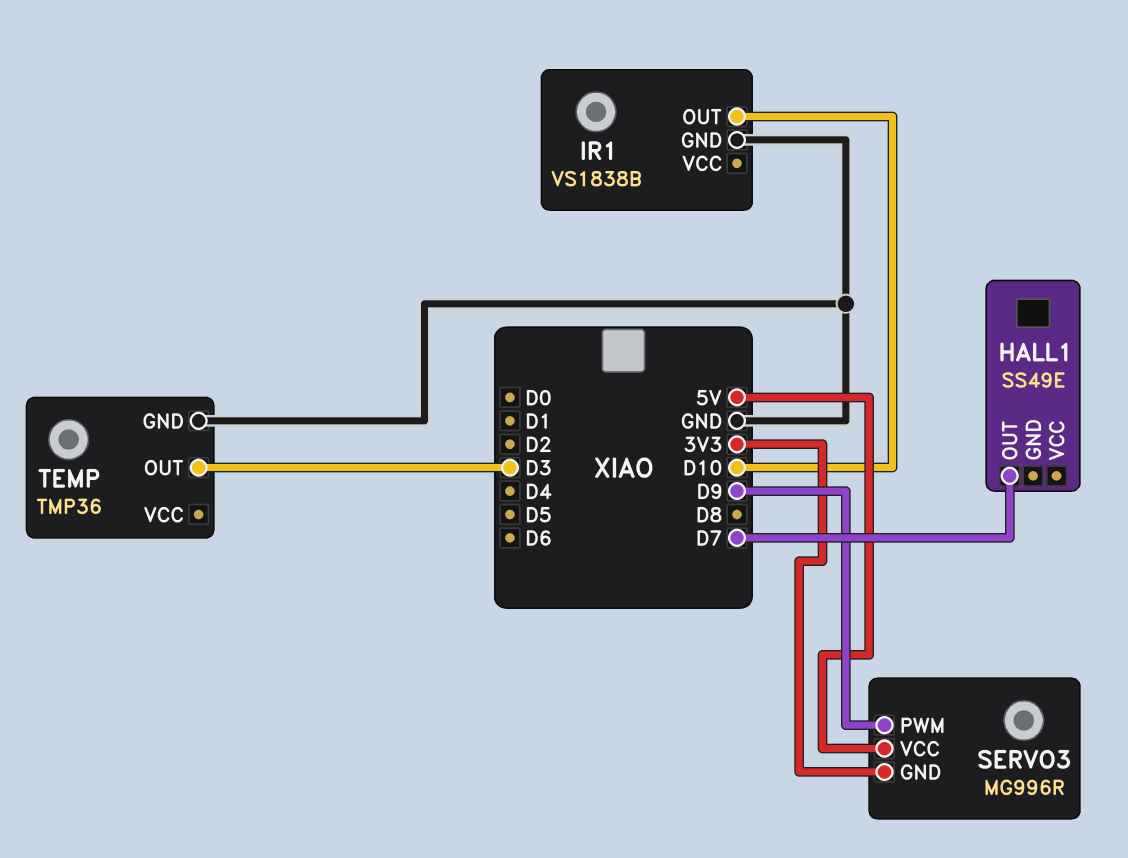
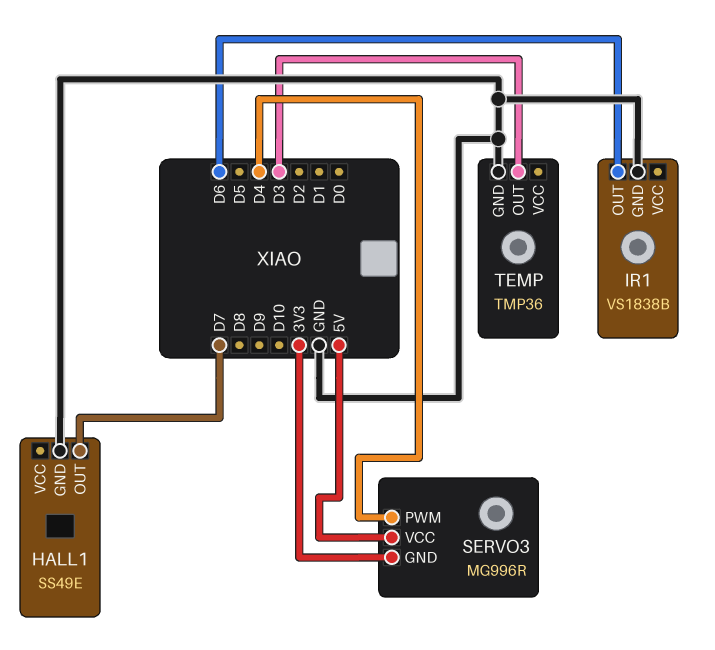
HALL1 pin GND: none -> GND
IR1 pin OUT: D10 -> D6
SERVO3 pin PWM: D9 -> D4

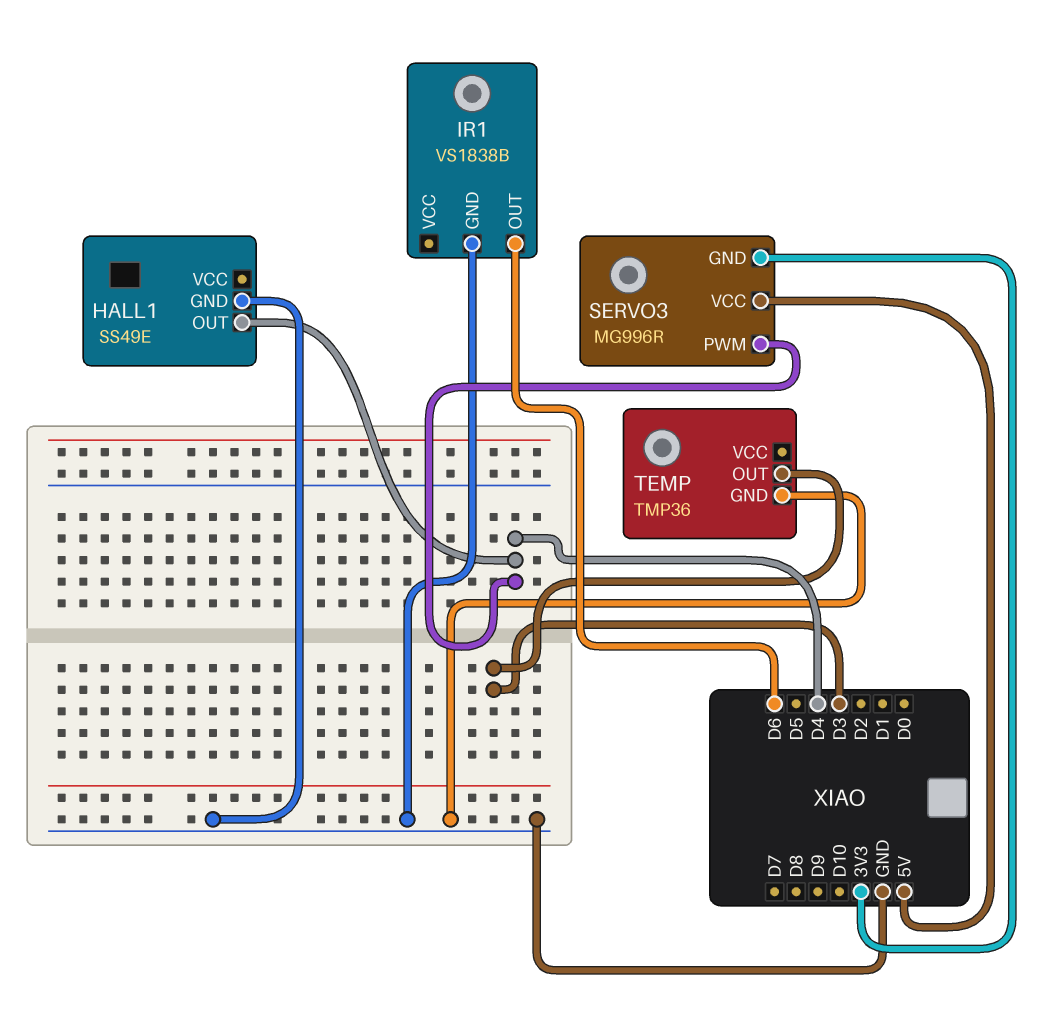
HALL1 pin OUT: D7 -> D4

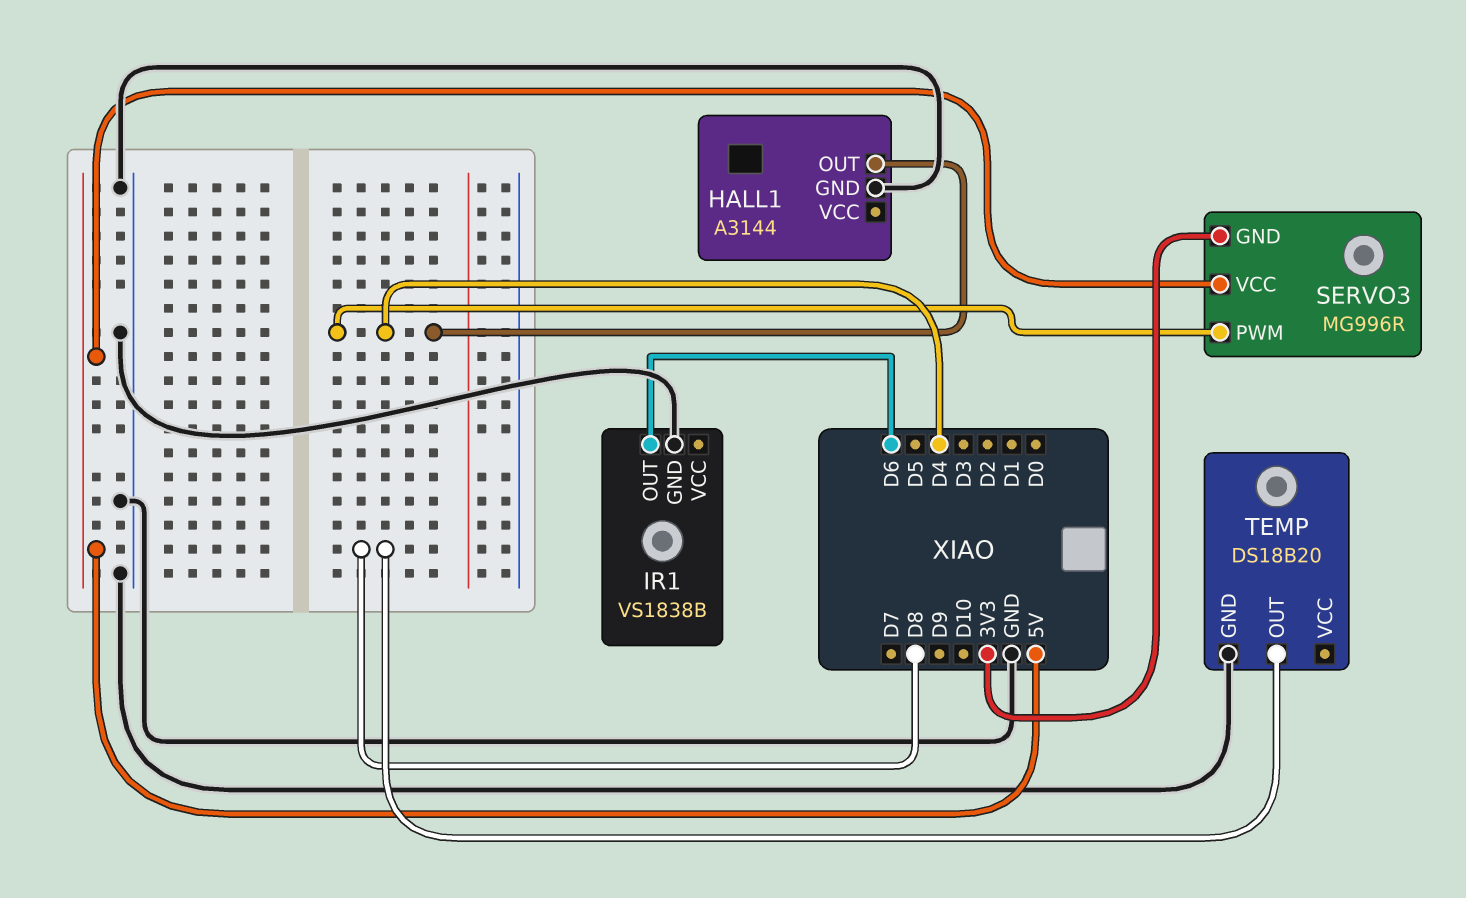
HALL1: SS49E -> A3144
TEMP: TMP36 -> DS18B20
TEMP pin OUT: D3 -> D8

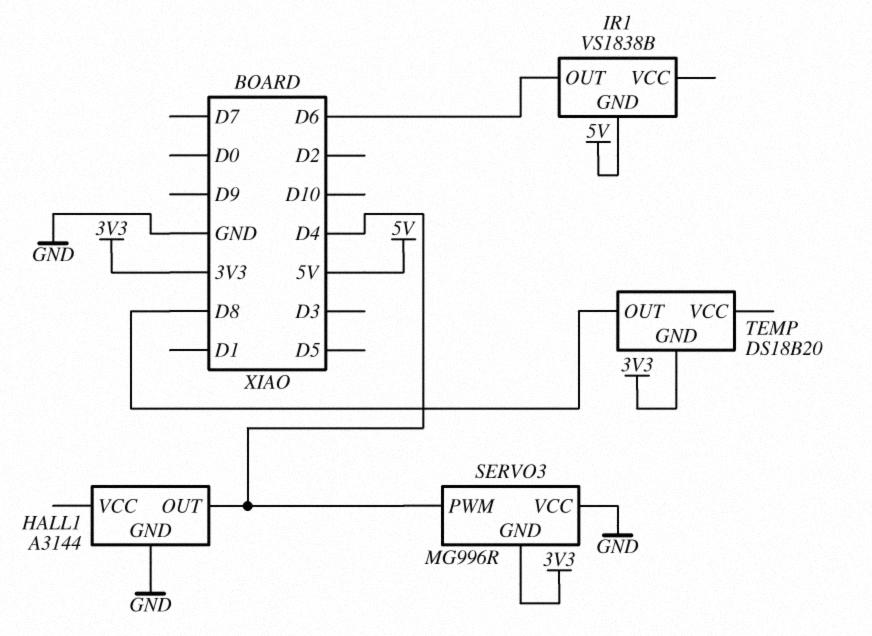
IR1 pin GND: GND -> 5V
SERVO3 pin VCC: 5V -> GND
TEMP pin GND: GND -> 3V3

